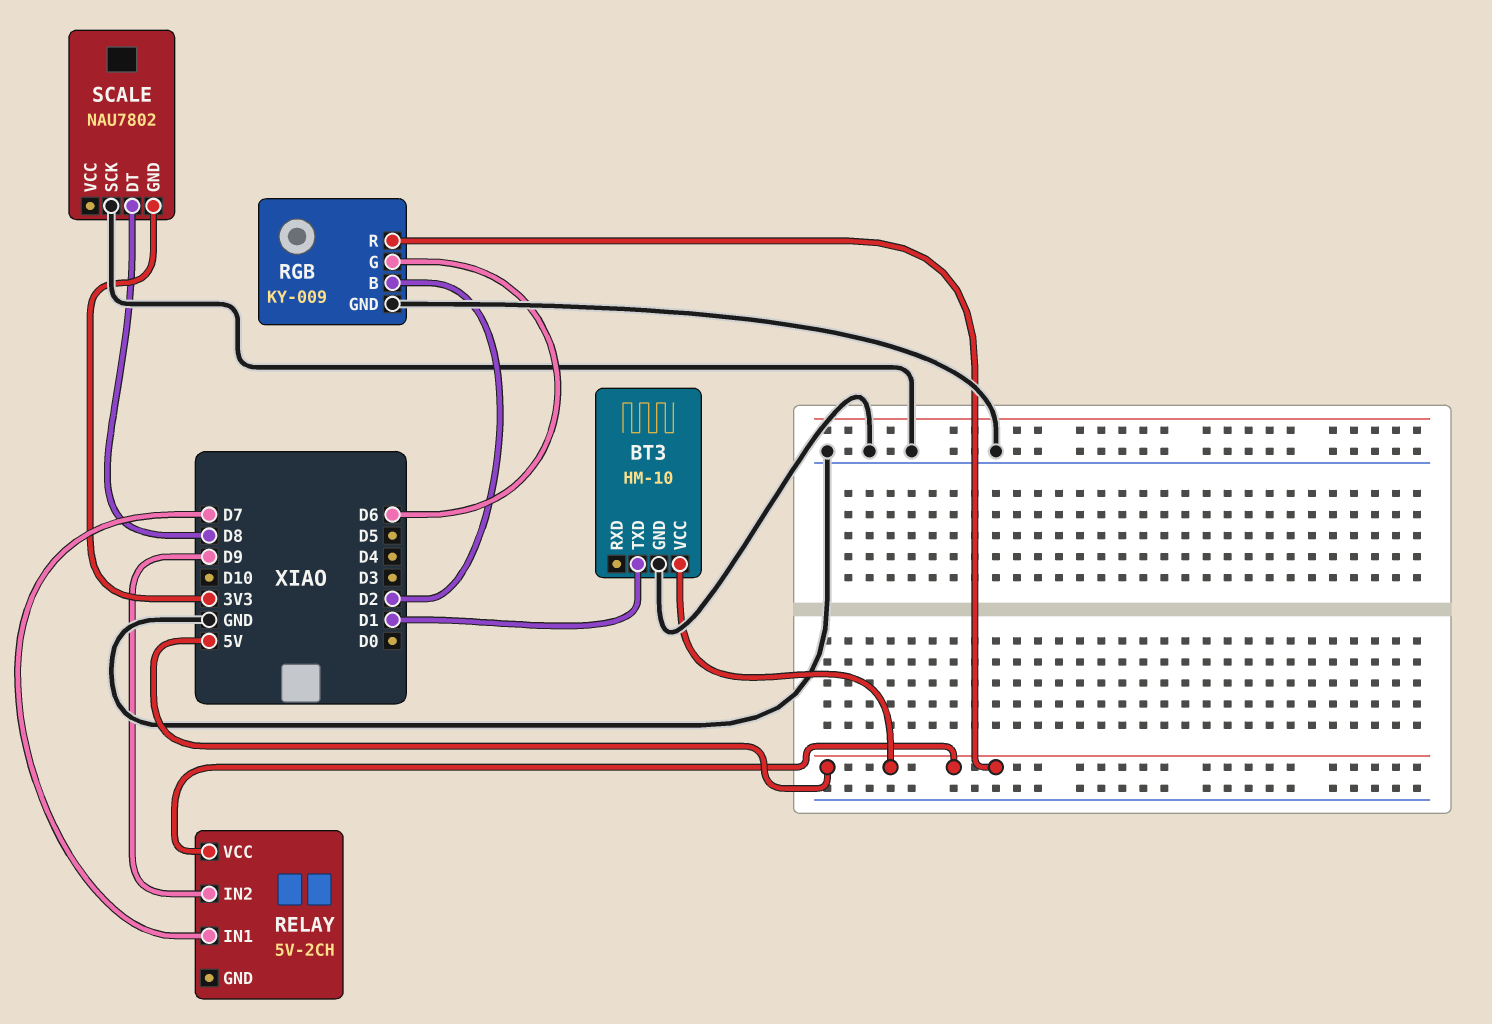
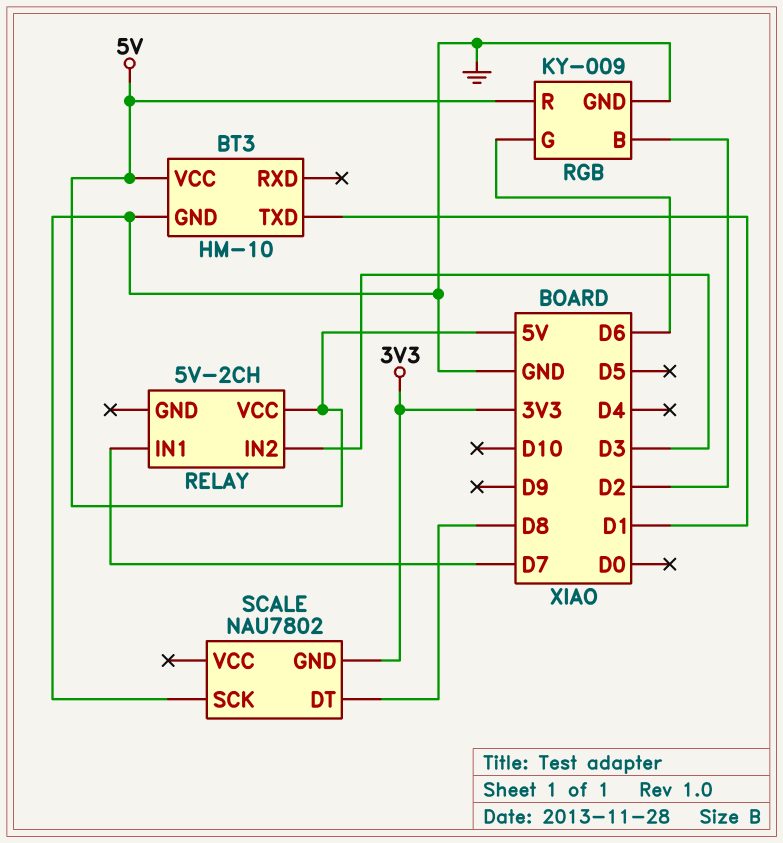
RELAY pin IN2: D9 -> D3

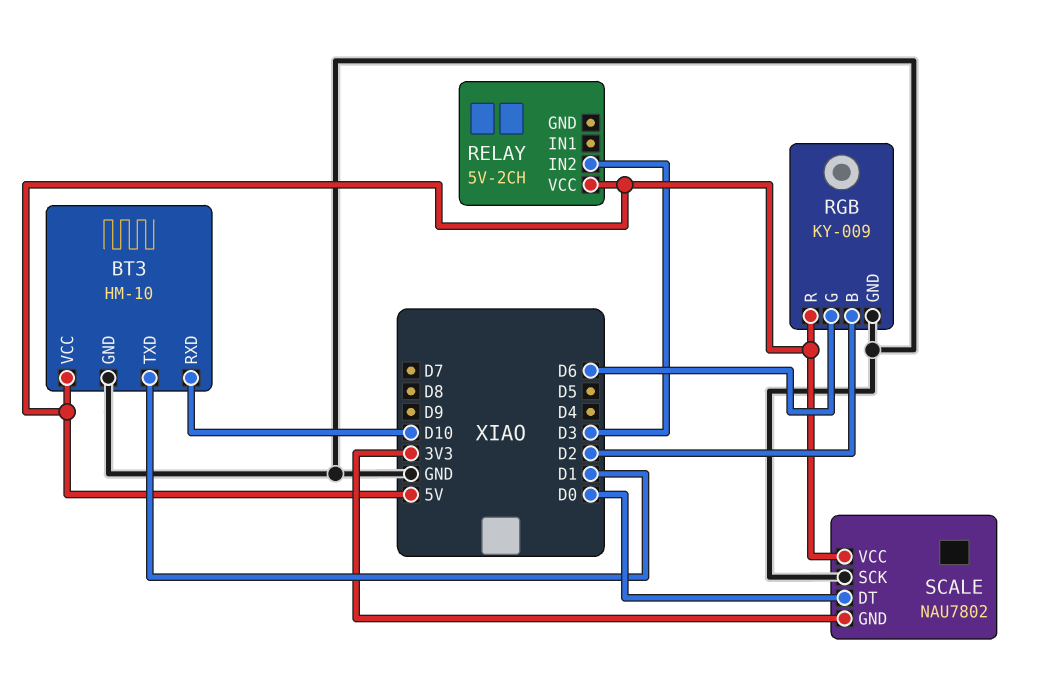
BT3 pin RXD: none -> D10
RELAY pin IN1: D7 -> none
SCALE pin DT: D8 -> D0
SCALE pin VCC: none -> 5V

